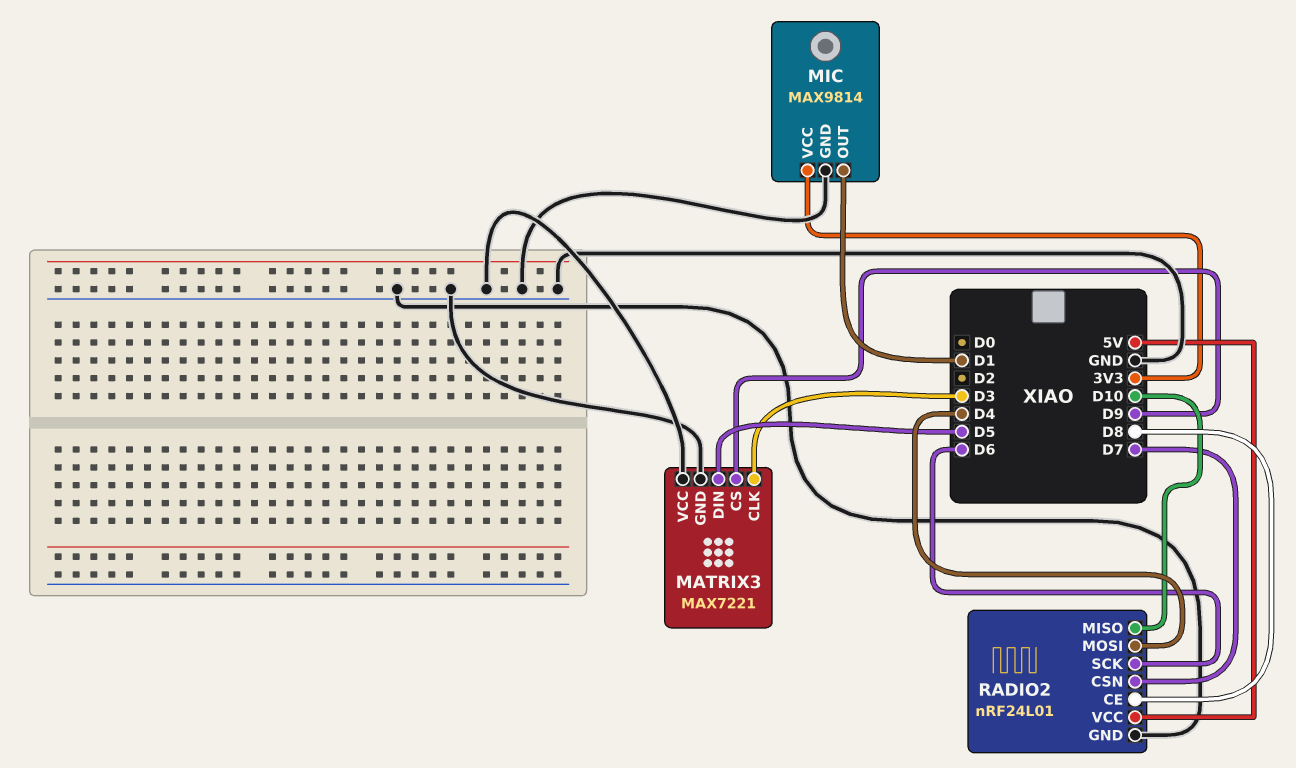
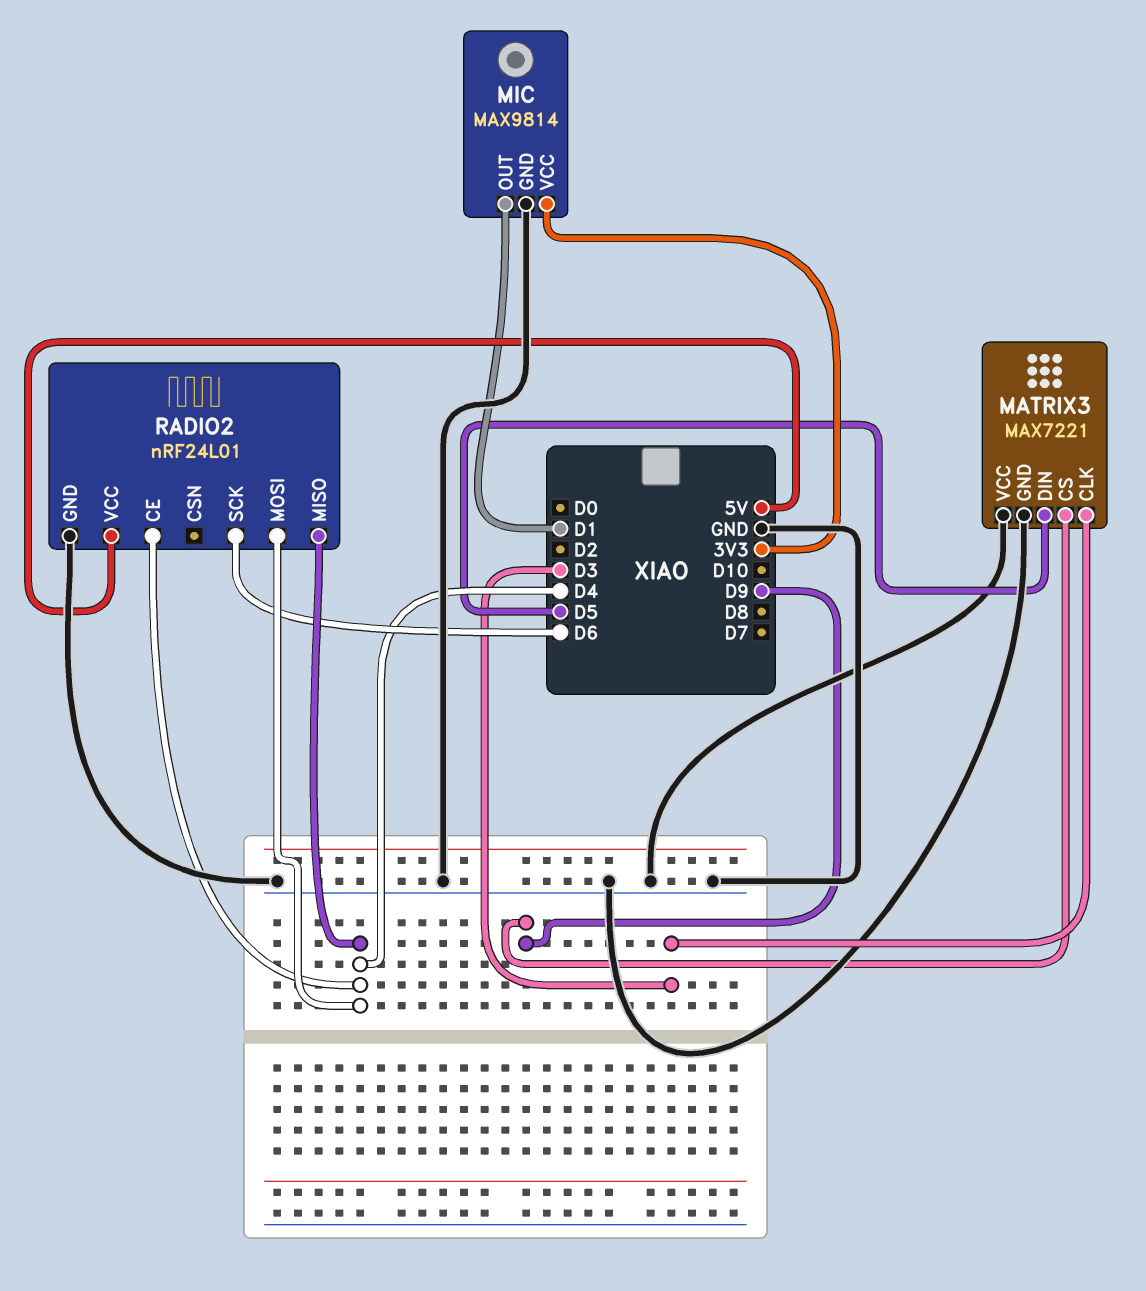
RADIO2 pin CE: D8 -> D4
RADIO2 pin CSN: D7 -> none
RADIO2 pin MISO: D10 -> D4

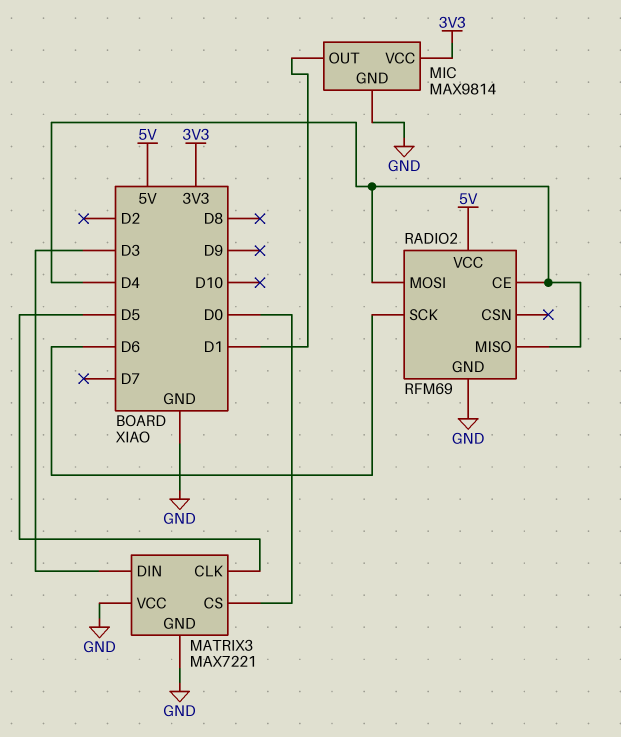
MATRIX3 pin CLK: D3 -> D5
MATRIX3 pin CS: D9 -> D0
MATRIX3 pin DIN: D5 -> D3
RADIO2: nRF24L01 -> RFM69

